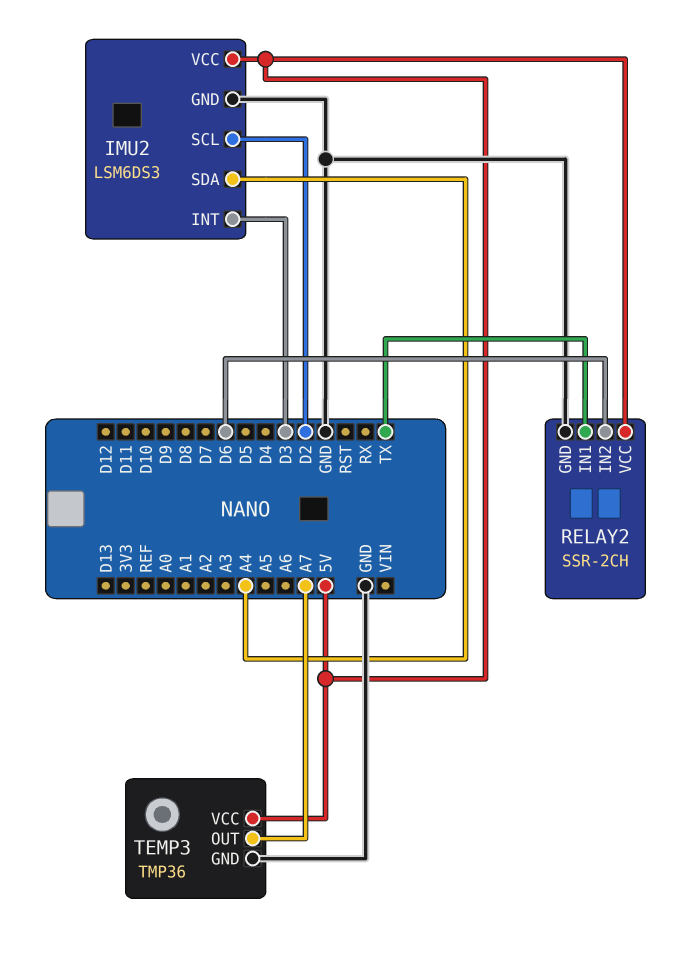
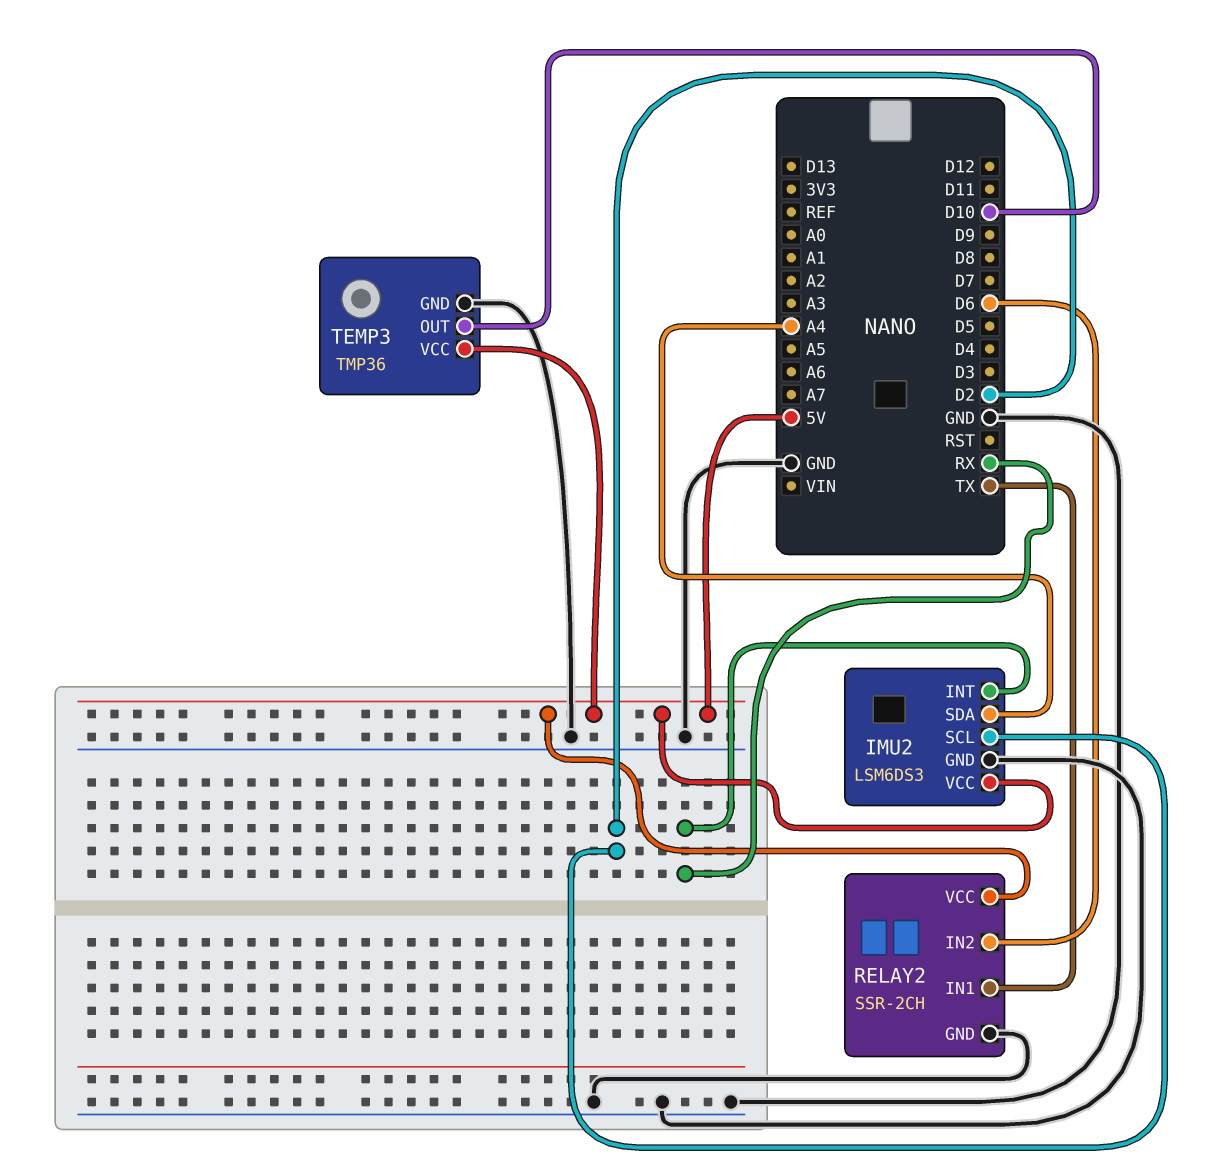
IMU2 pin INT: D3 -> RX
TEMP3 pin OUT: A7 -> D10

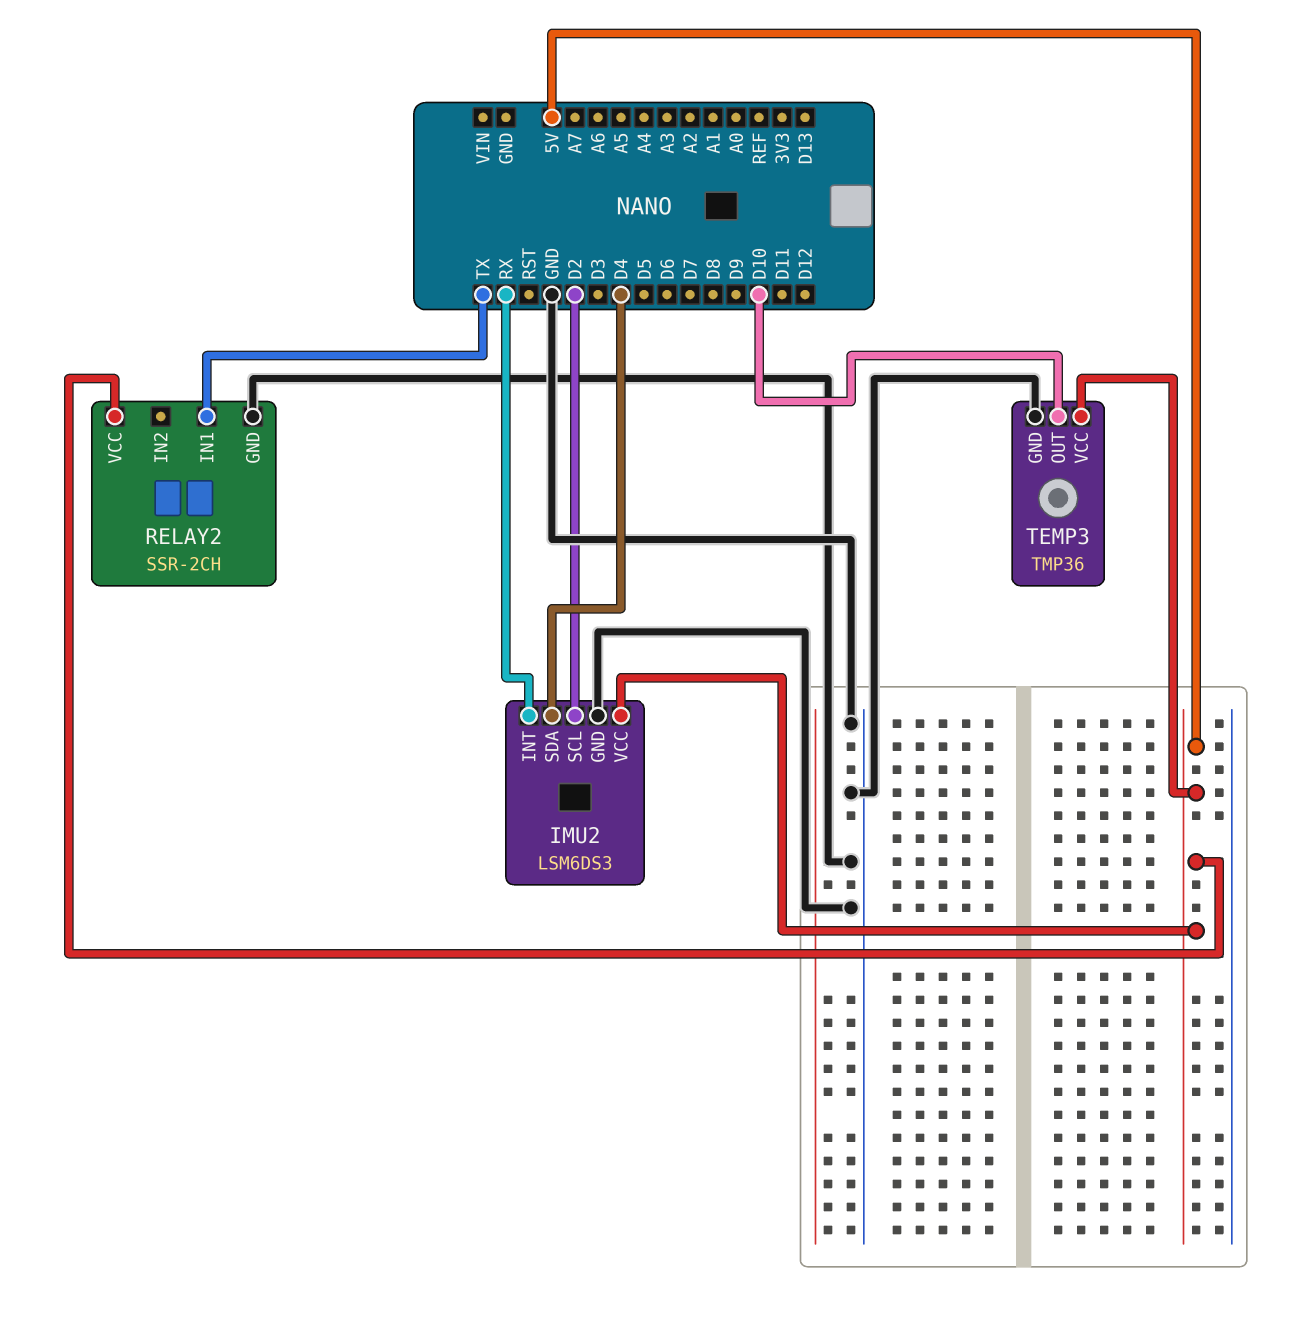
IMU2 pin SDA: A4 -> D4
RELAY2 pin IN2: D6 -> none

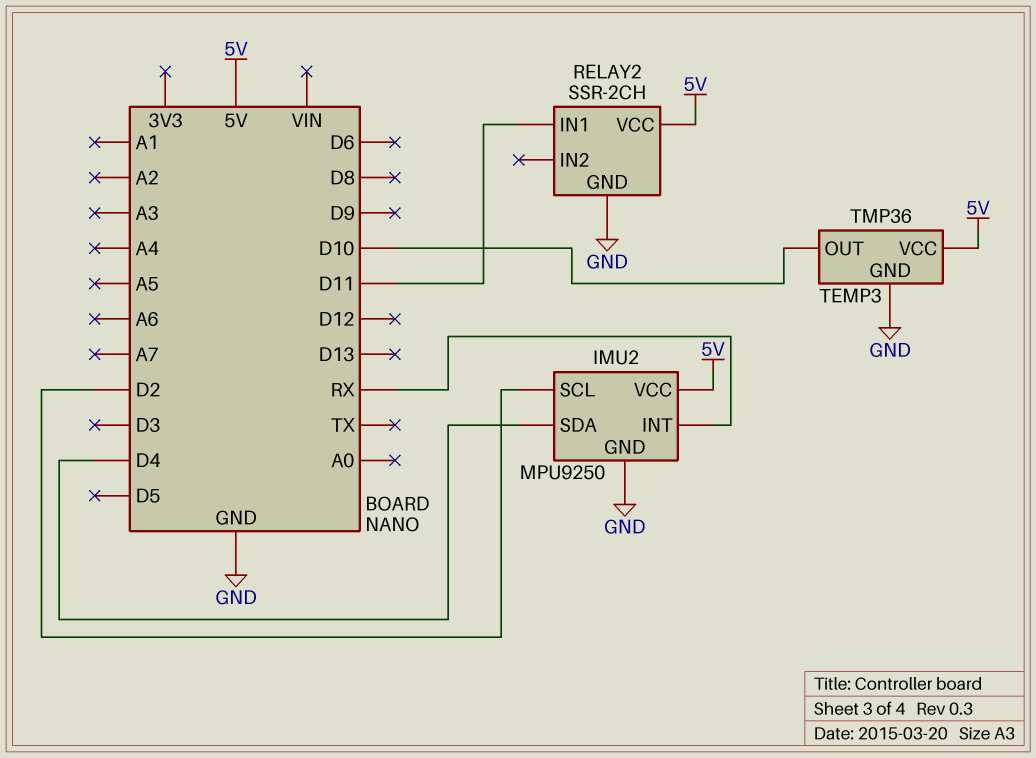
IMU2: LSM6DS3 -> MPU9250
RELAY2 pin IN1: TX -> D11

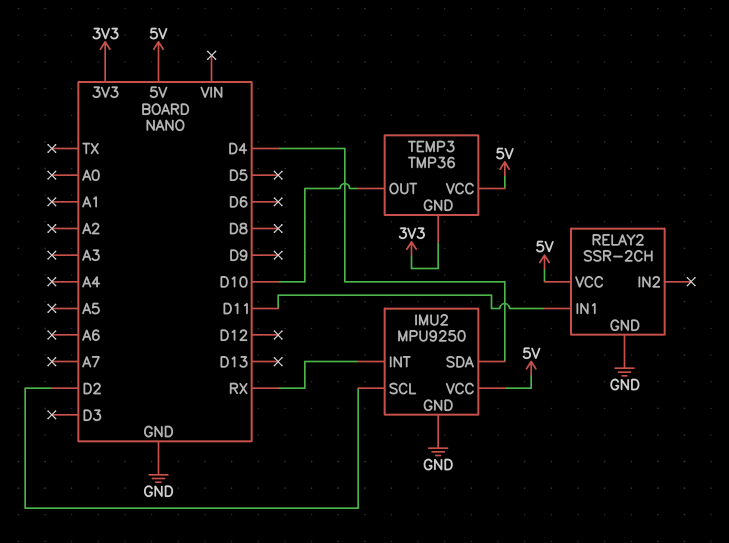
TEMP3 pin GND: GND -> 3V3

